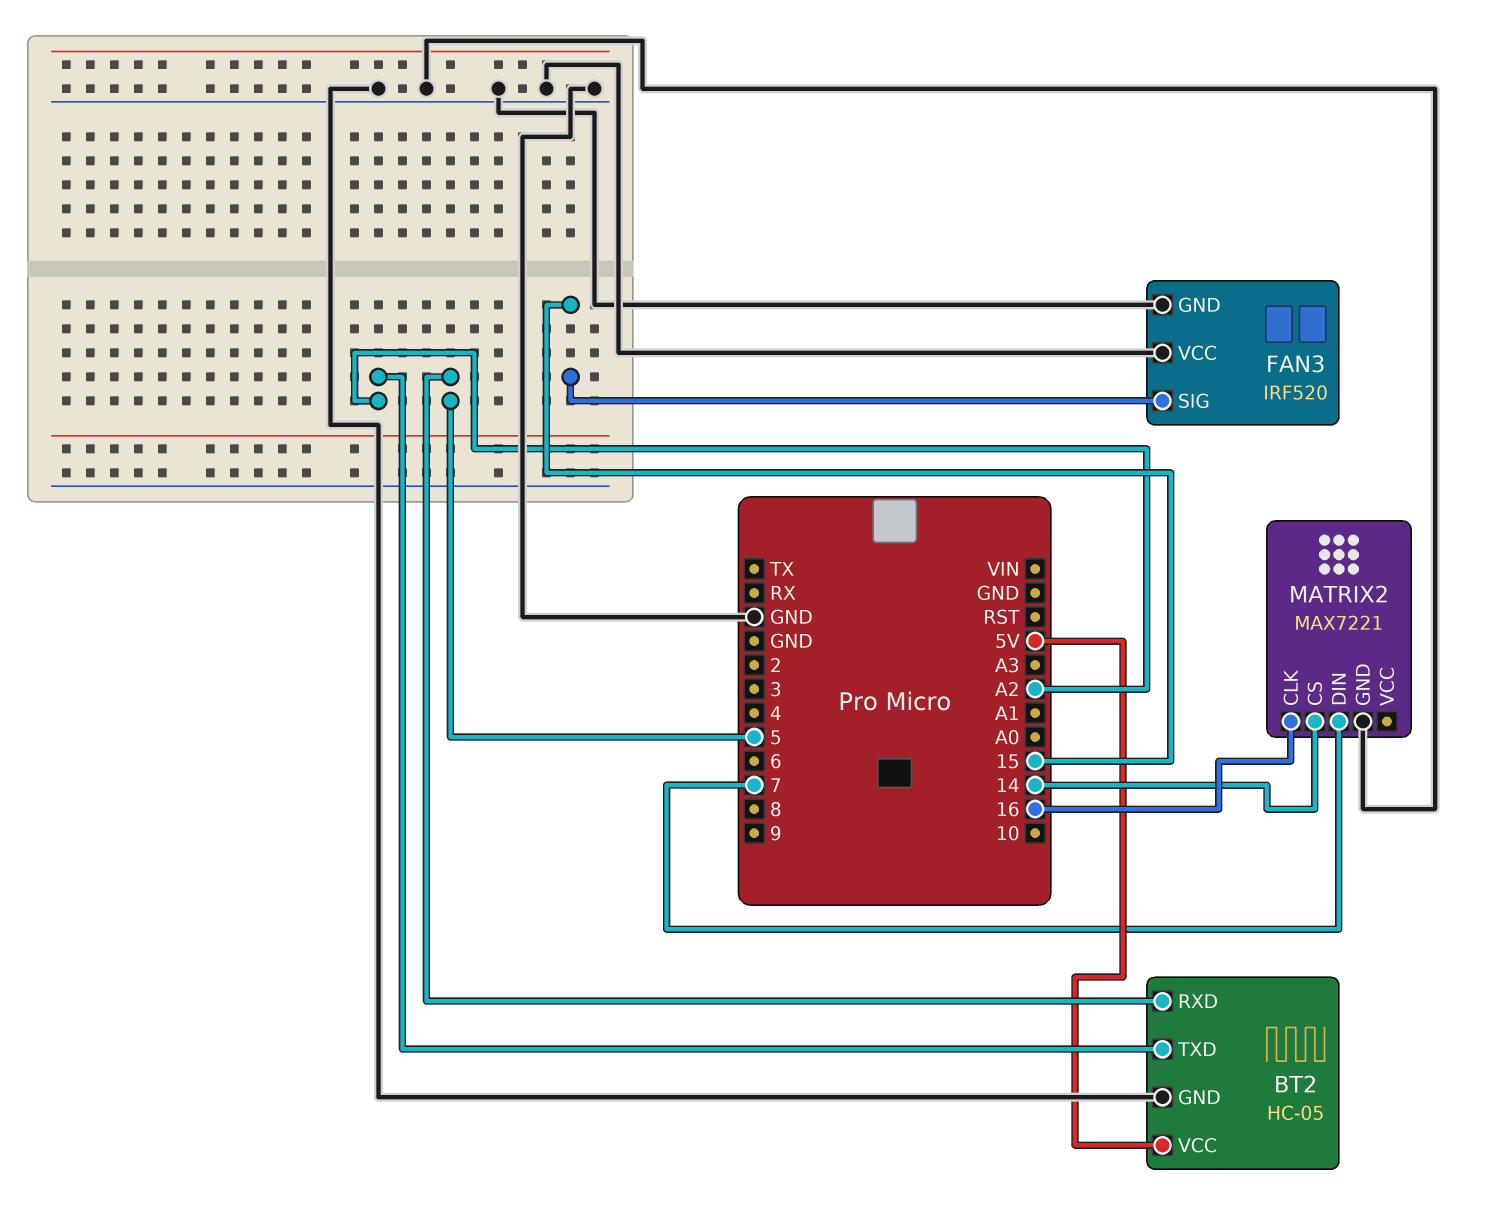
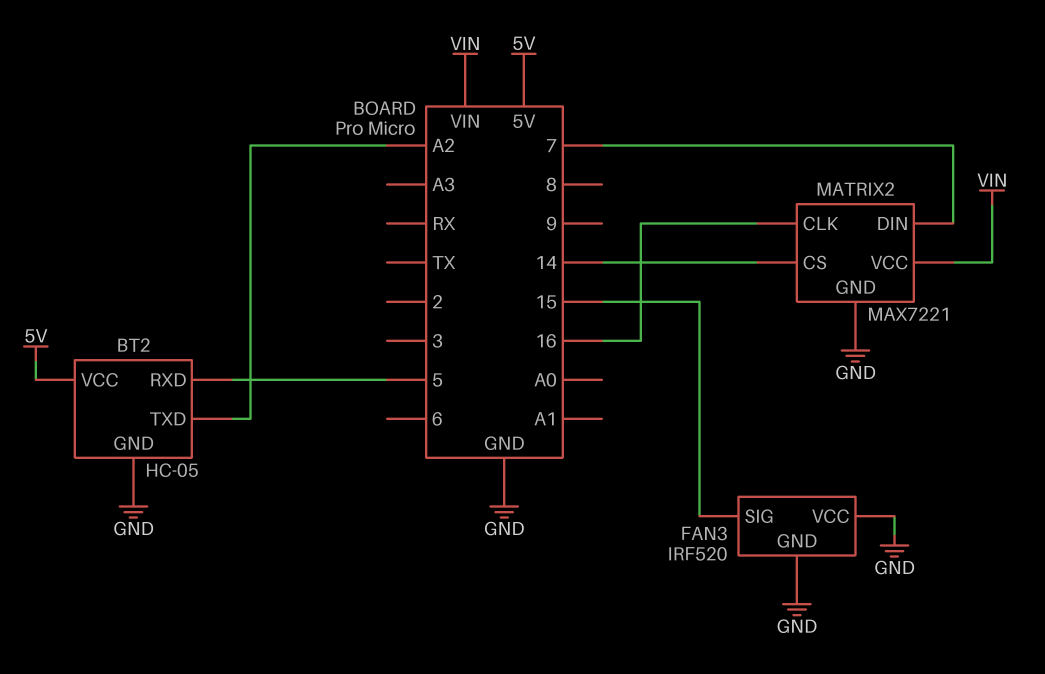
MATRIX2 pin VCC: none -> VIN

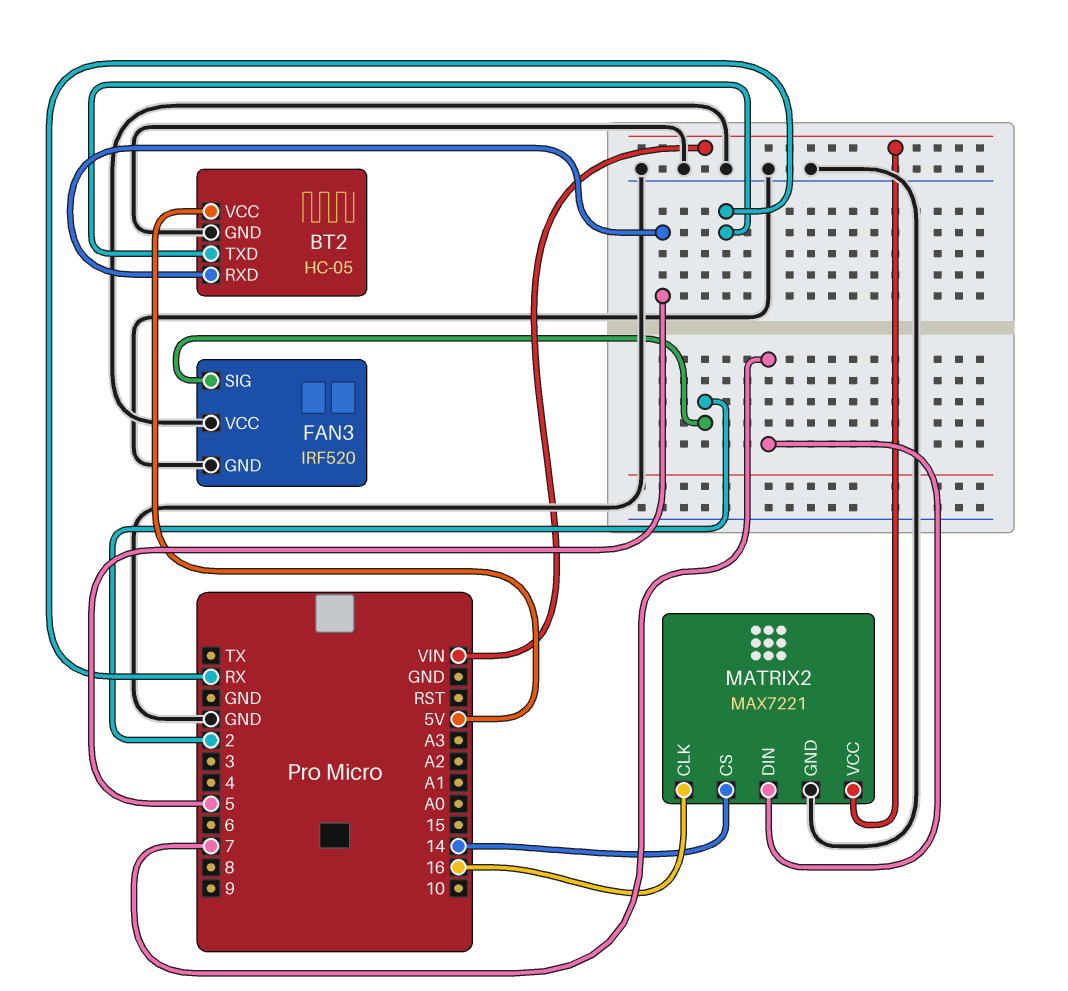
BT2 pin TXD: A2 -> RX
FAN3 pin SIG: 15 -> 2

